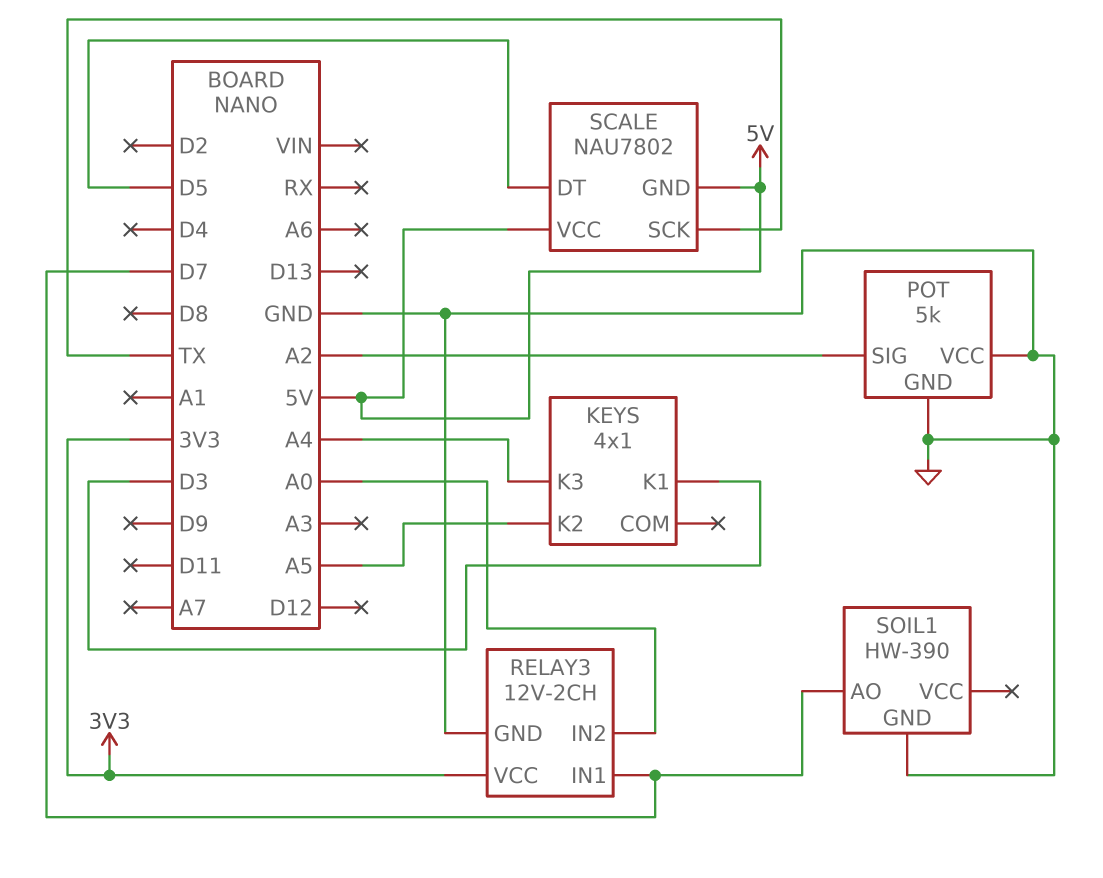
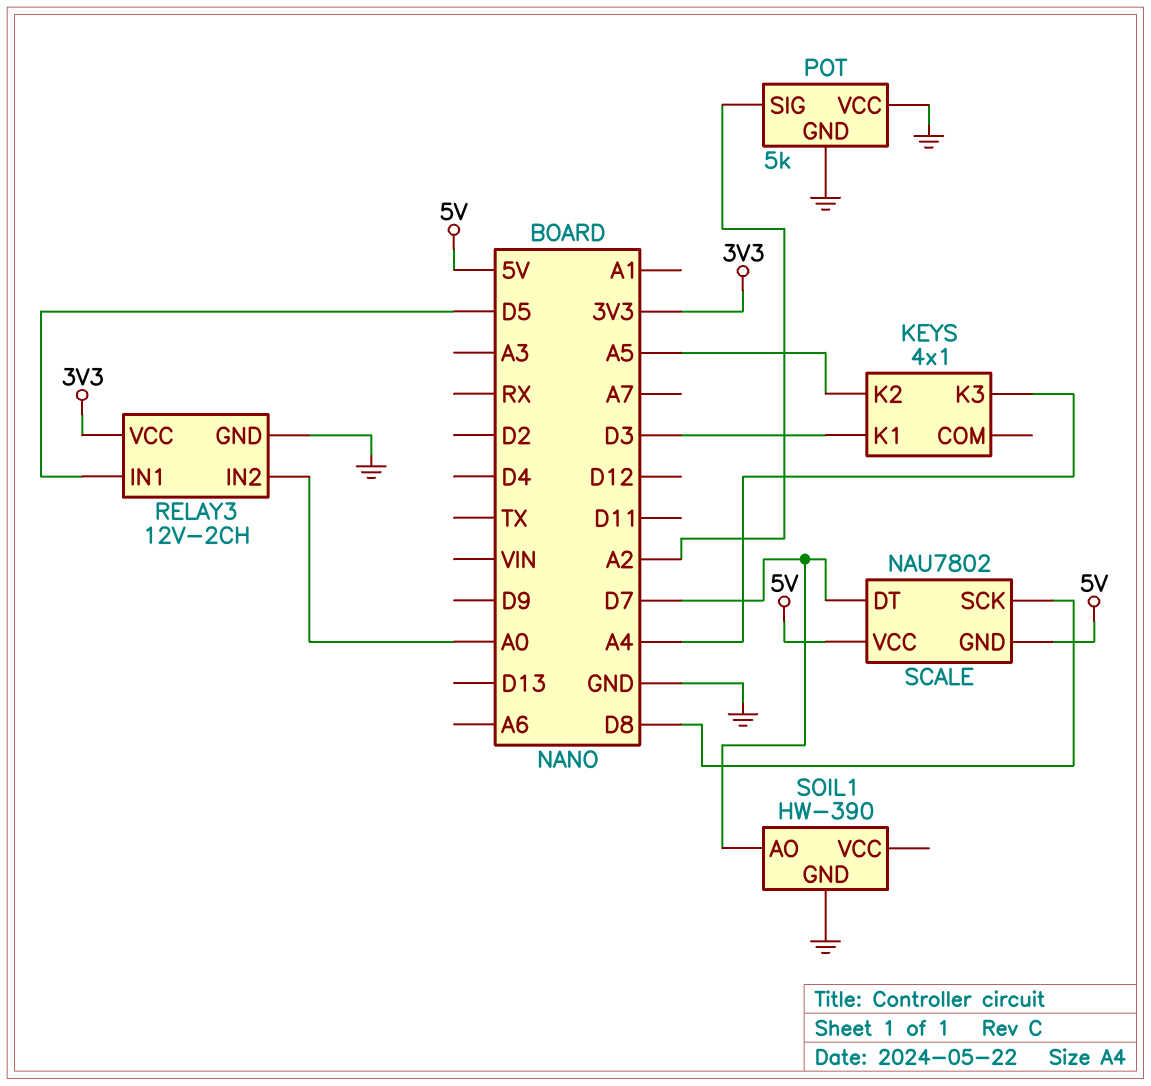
RELAY3 pin IN1: D7 -> D5
SCALE pin DT: D5 -> D7
SCALE pin SCK: TX -> D8

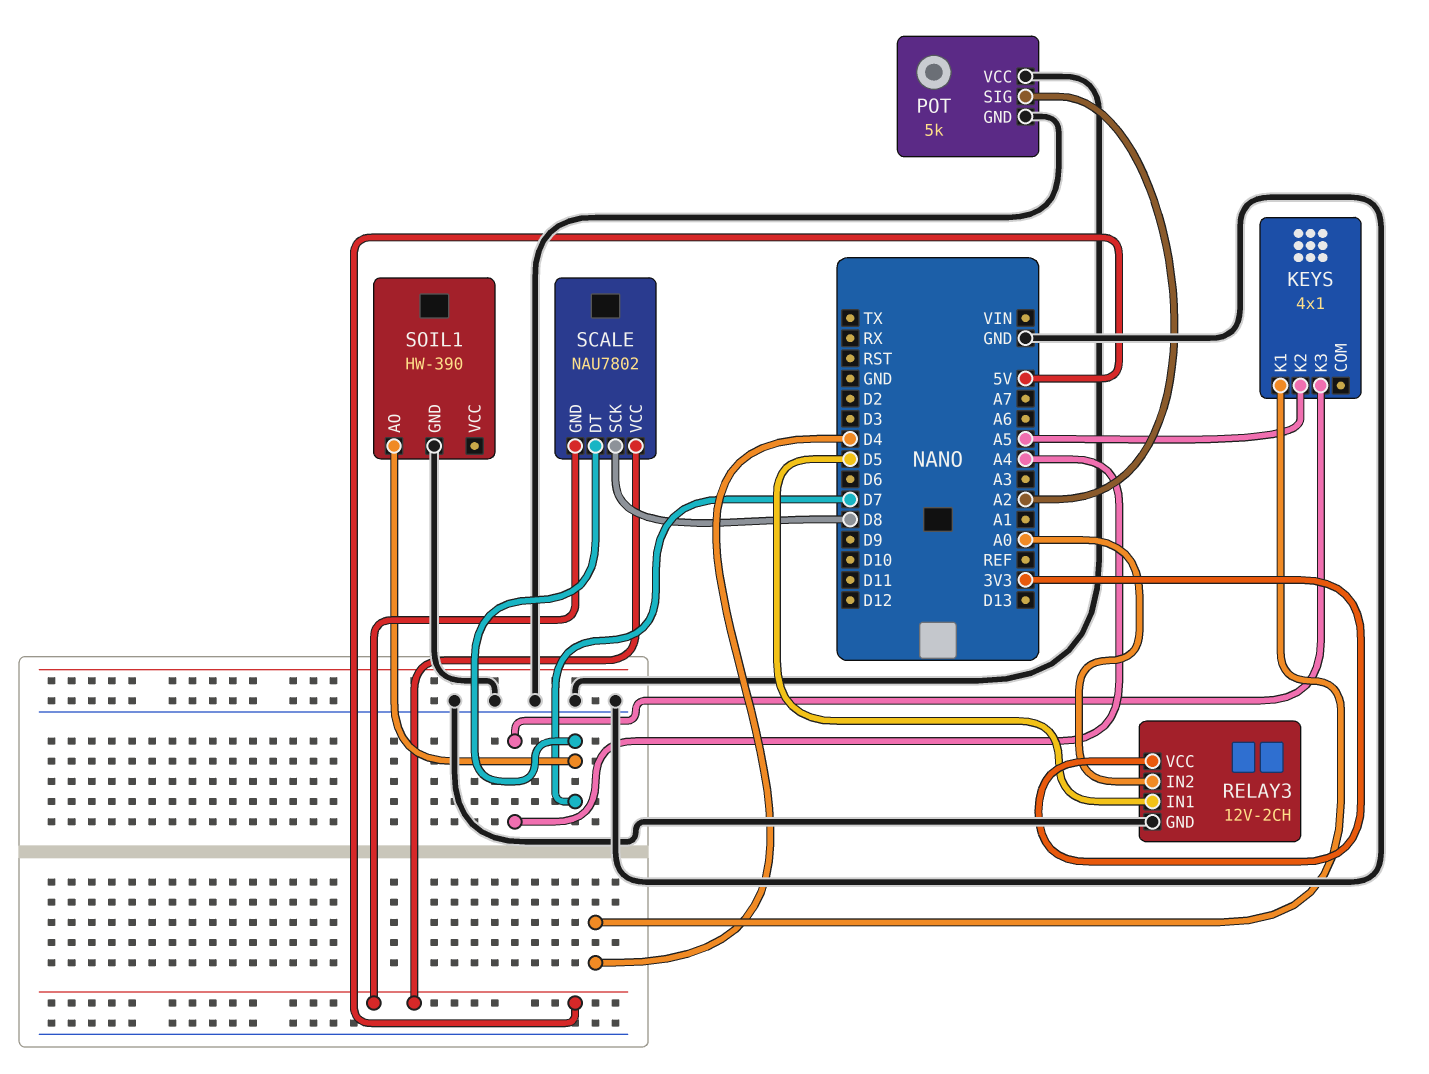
KEYS pin K1: D3 -> D4

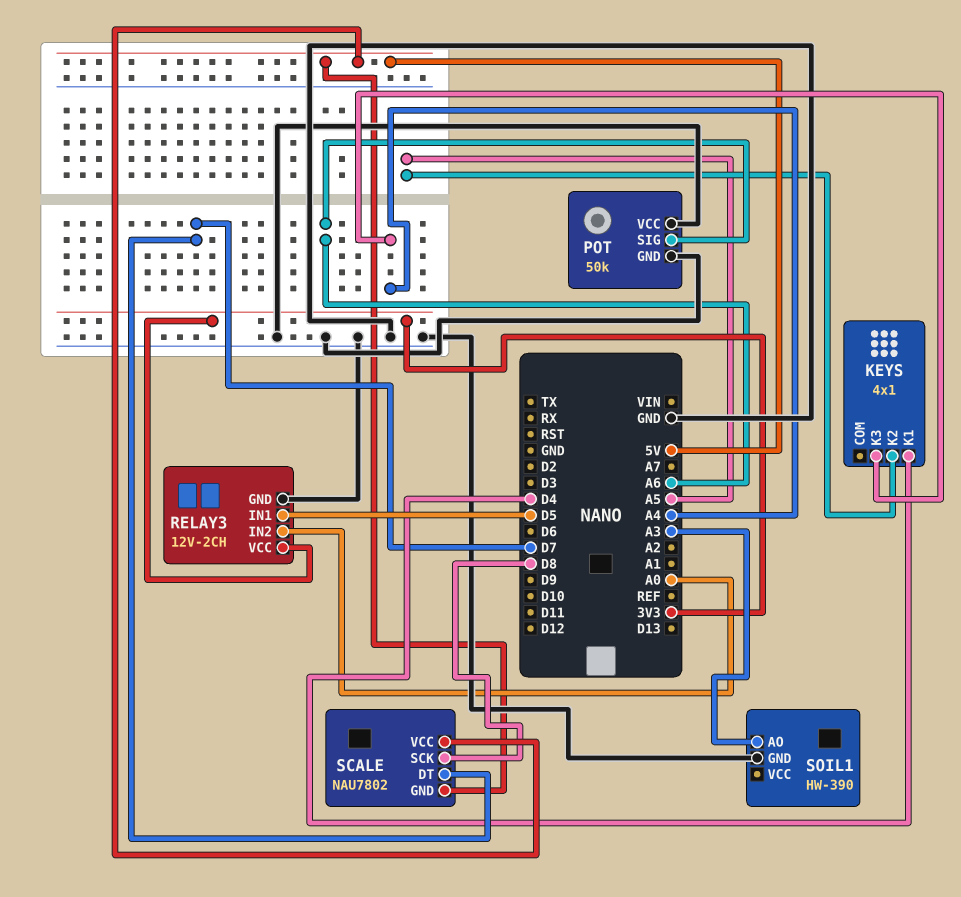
POT: 5k -> 50k
POT pin SIG: A2 -> A6
SOIL1 pin AO: D7 -> A3

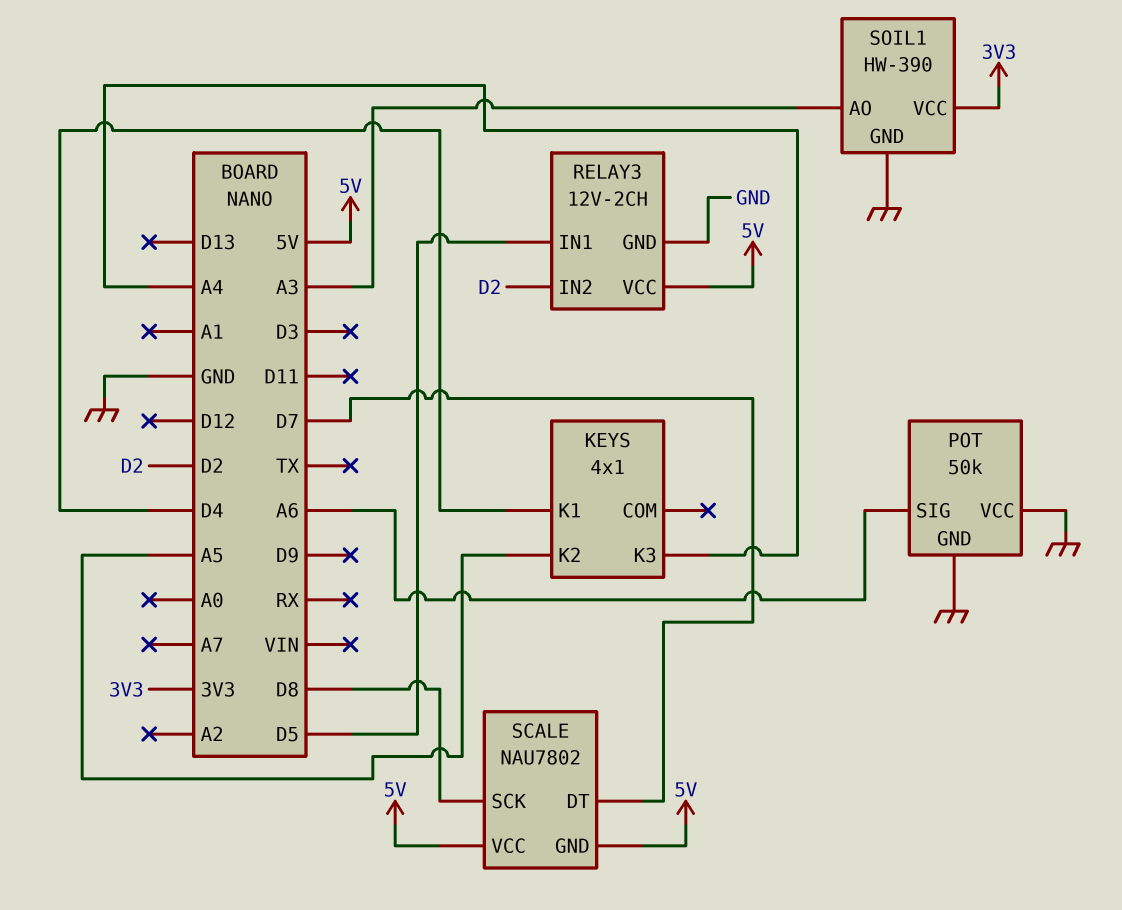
RELAY3 pin IN2: A0 -> D2
RELAY3 pin VCC: 3V3 -> 5V
SOIL1 pin VCC: none -> 3V3

